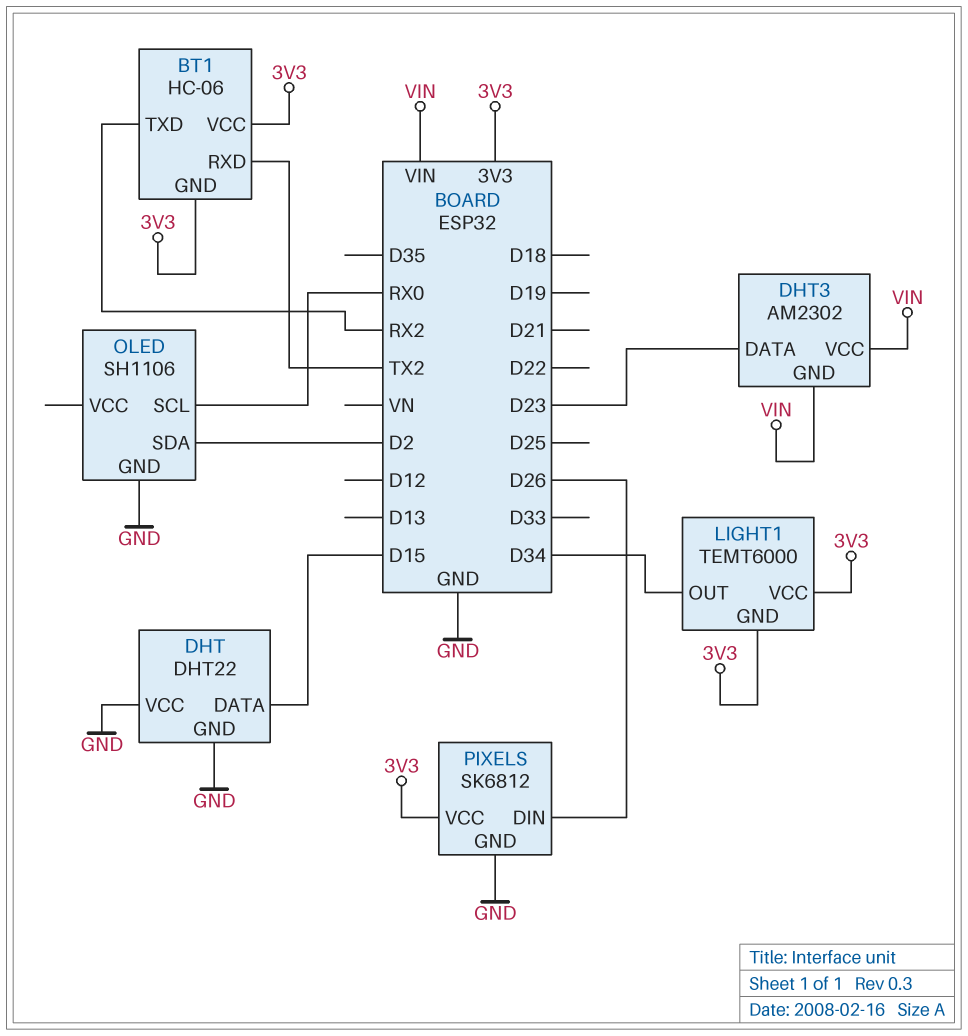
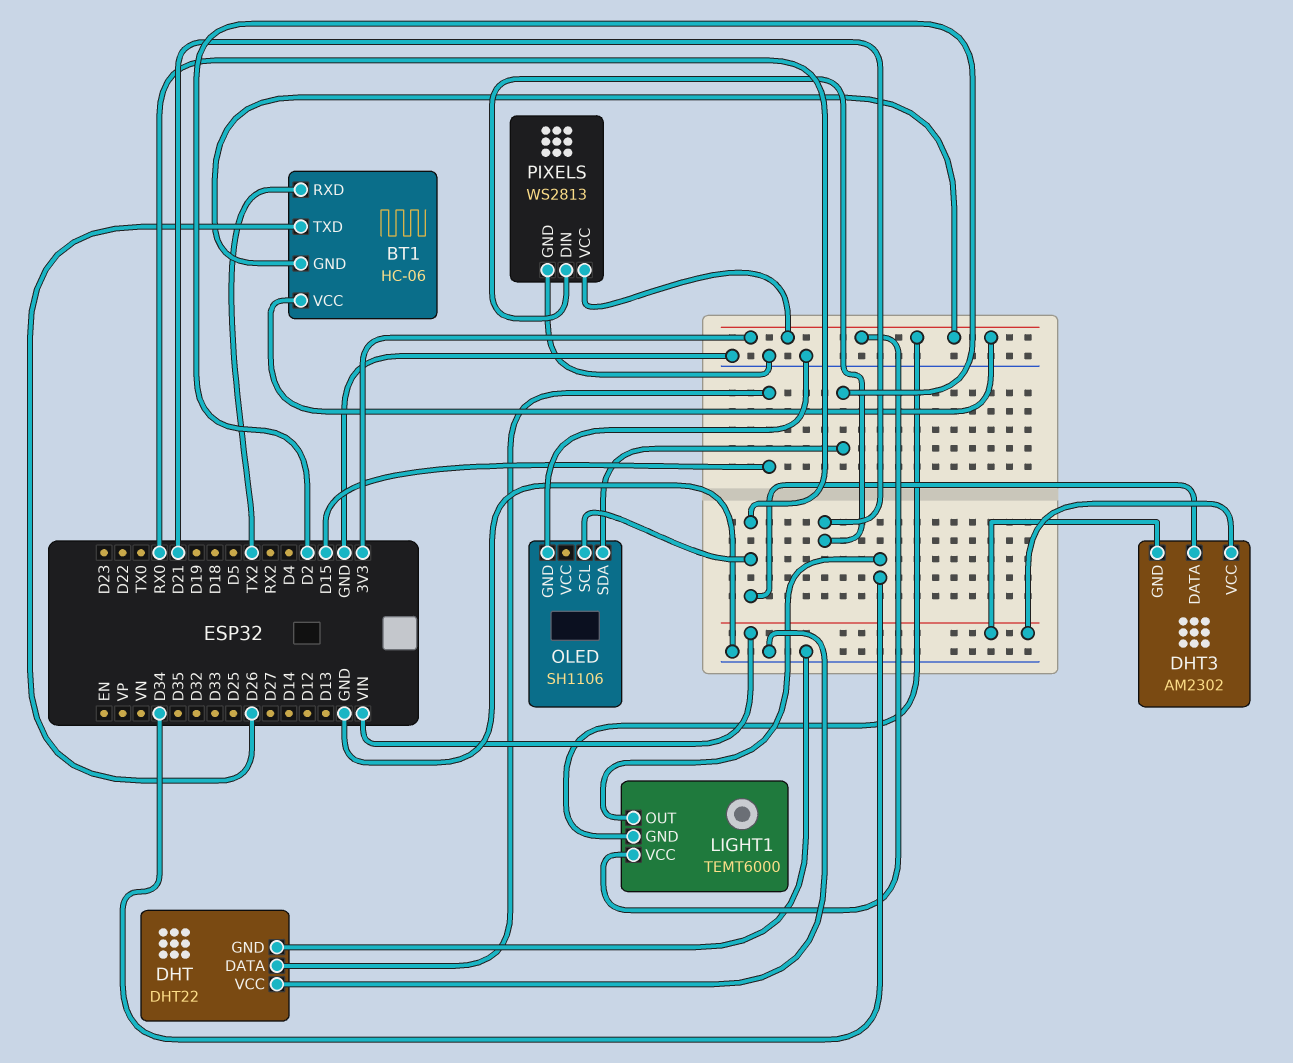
BT1 pin TXD: RX2 -> D26
DHT3 pin DATA: D23 -> RX0
PIXELS: SK6812 -> WS2813
PIXELS pin DIN: D26 -> D21

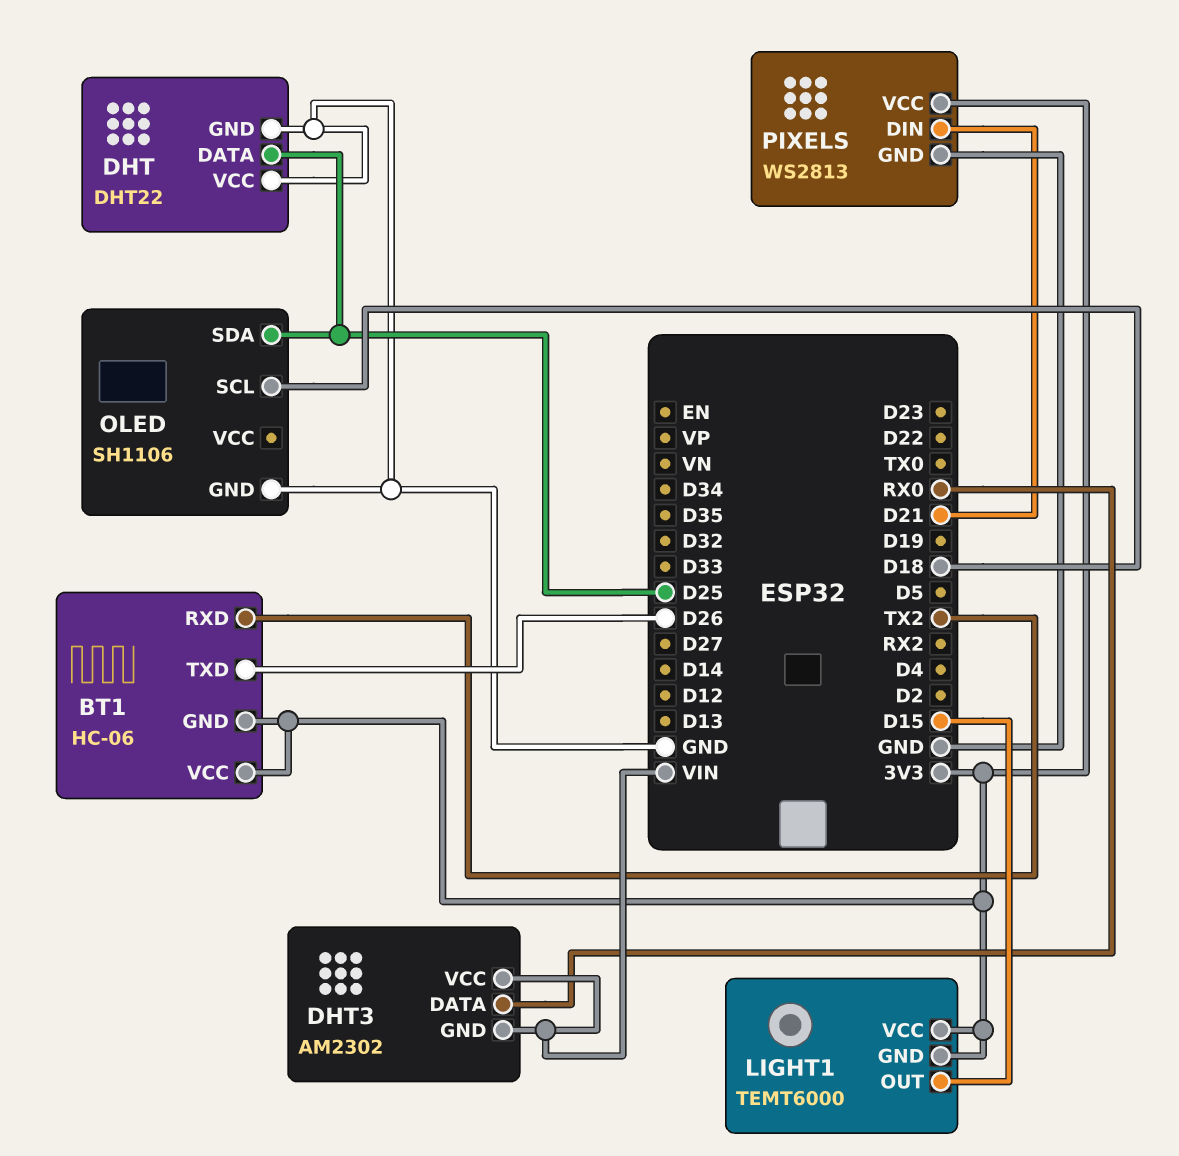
DHT pin DATA: D15 -> D25
LIGHT1 pin OUT: D34 -> D15
OLED pin SCL: RX0 -> D18
OLED pin SDA: D2 -> D25

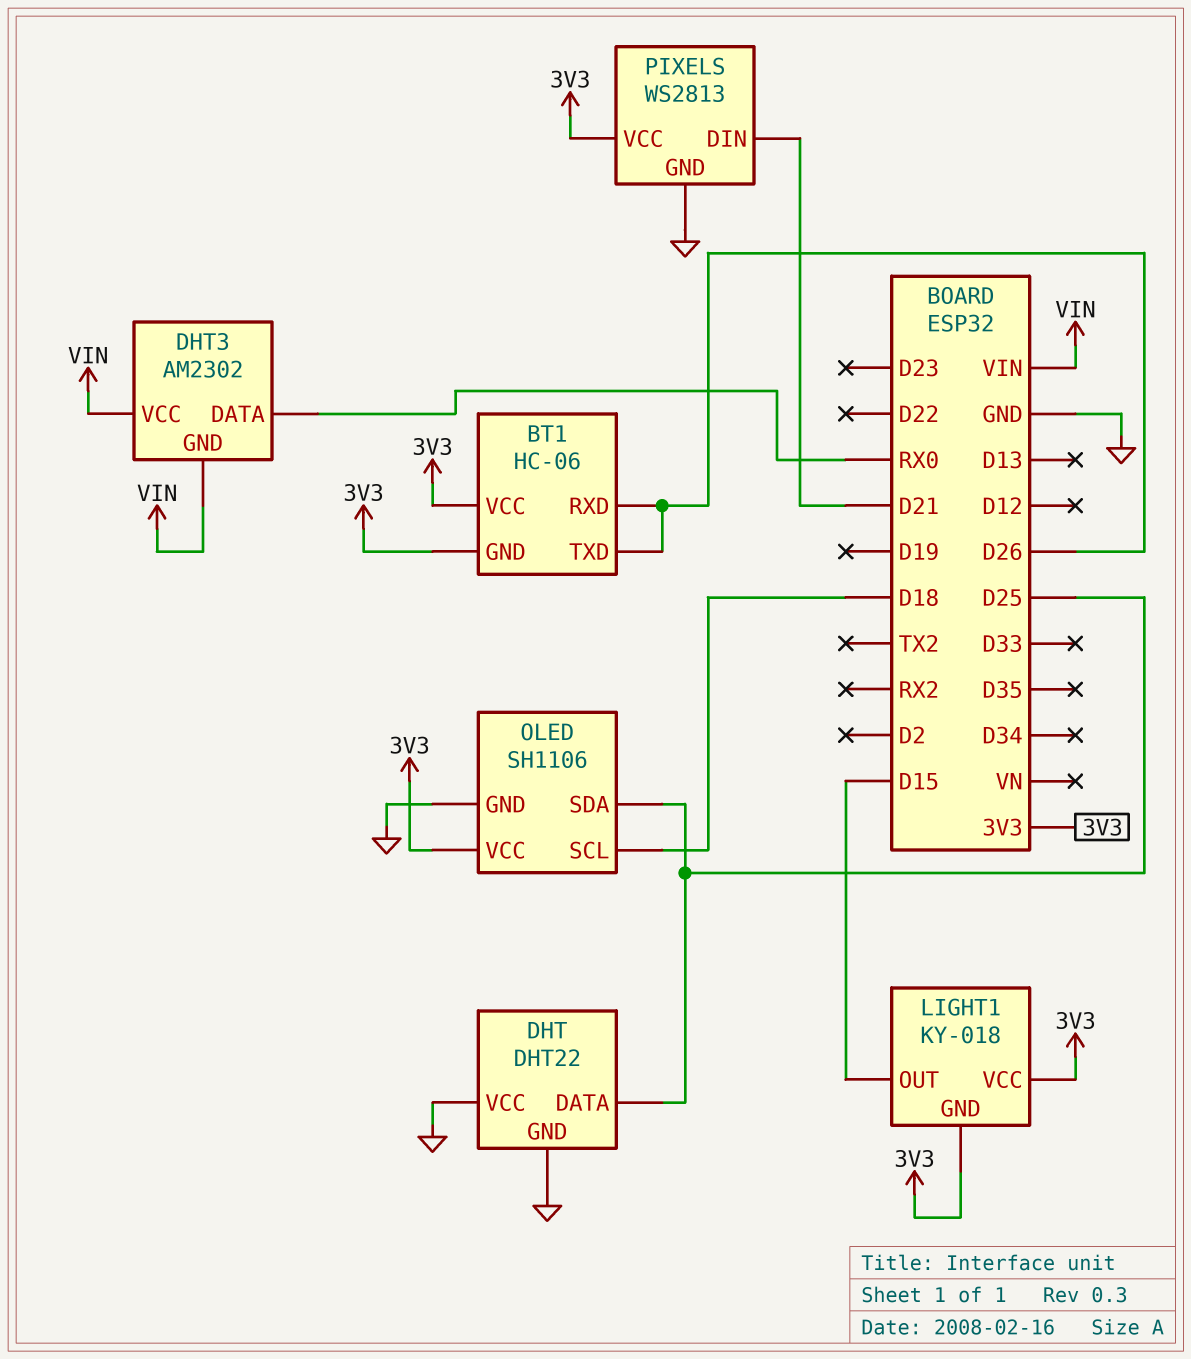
BT1 pin RXD: TX2 -> D26
LIGHT1: TEMT6000 -> KY-018
OLED pin VCC: none -> 3V3

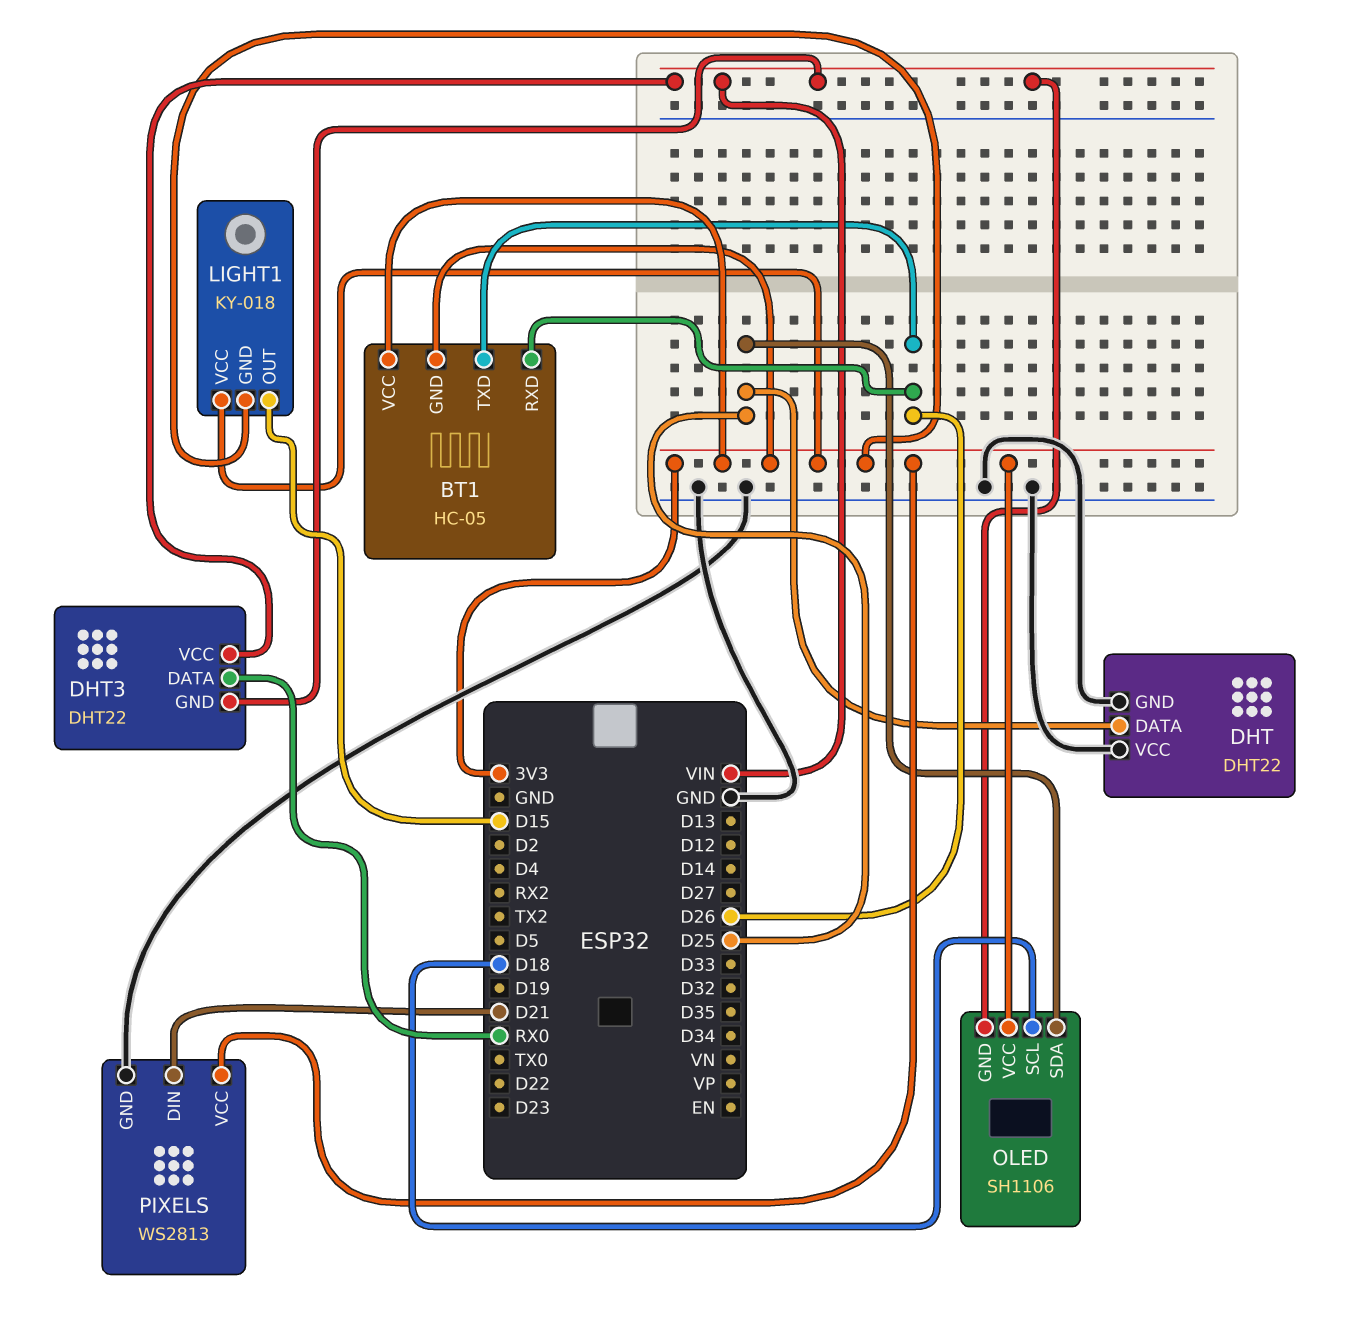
BT1: HC-06 -> HC-05
DHT3: AM2302 -> DHT22
OLED pin GND: GND -> VIN

